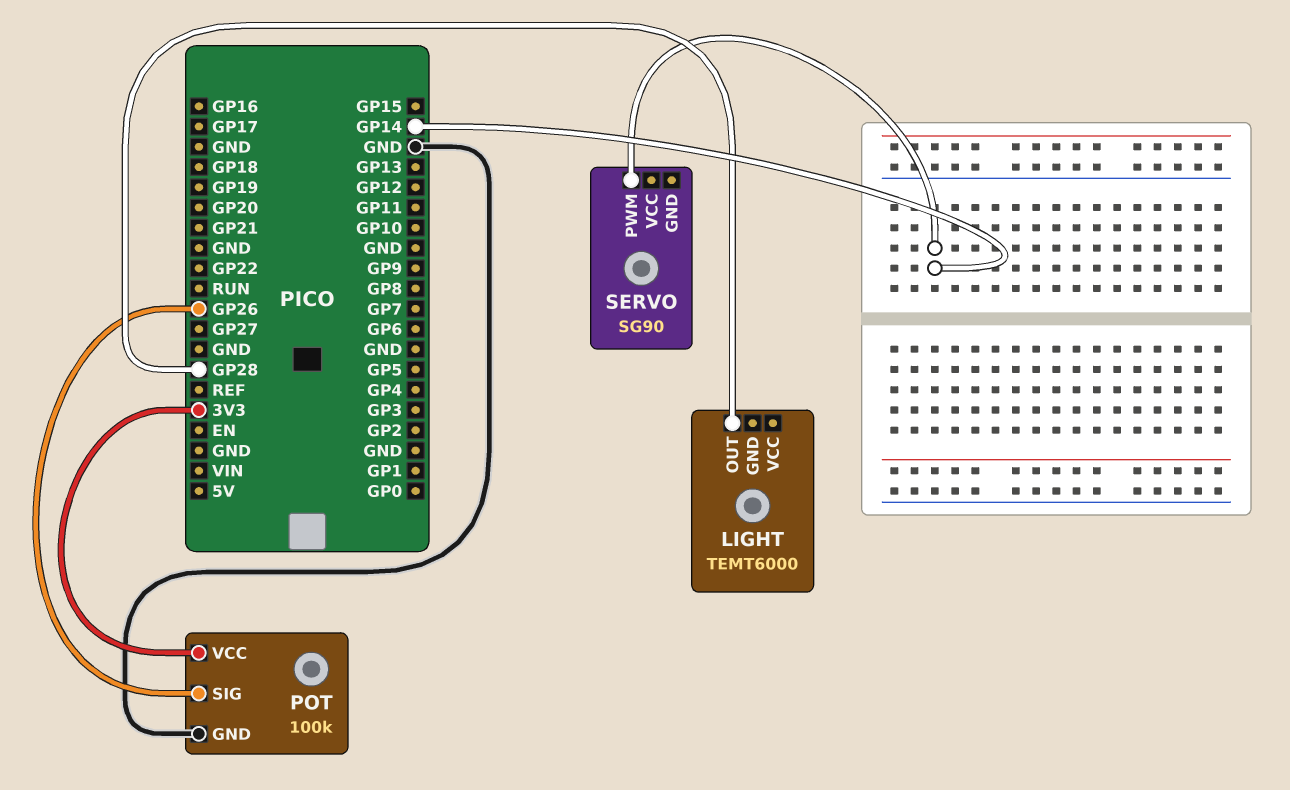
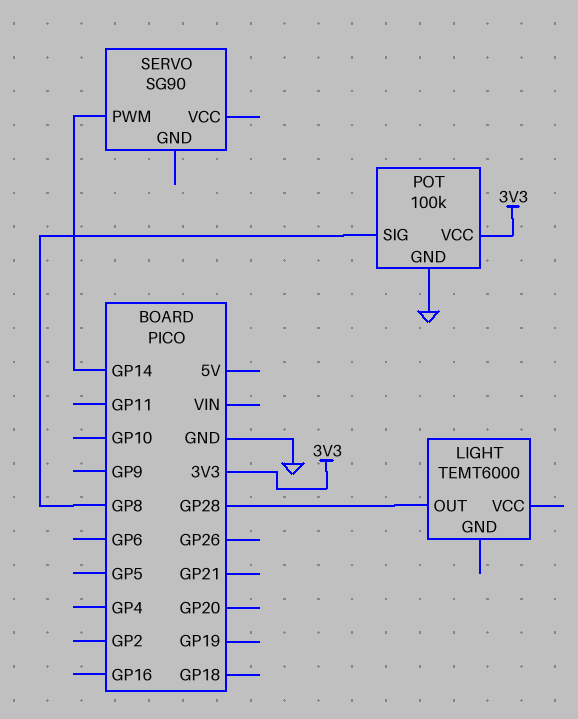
POT pin SIG: GP26 -> GP8

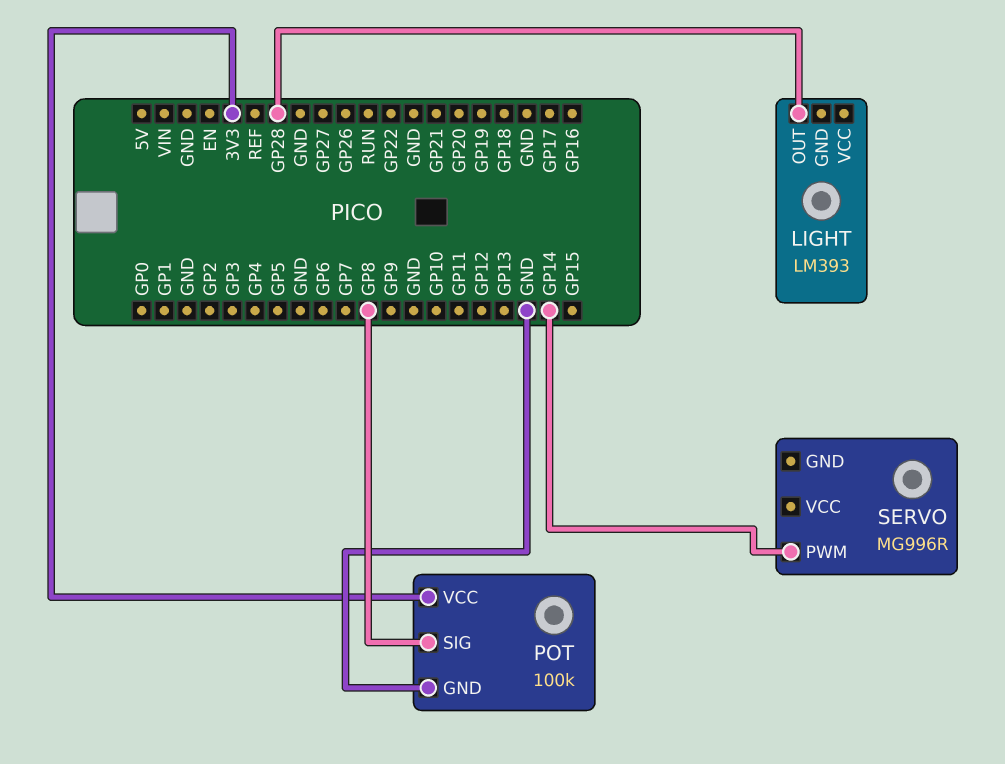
LIGHT: TEMT6000 -> LM393
SERVO: SG90 -> MG996R

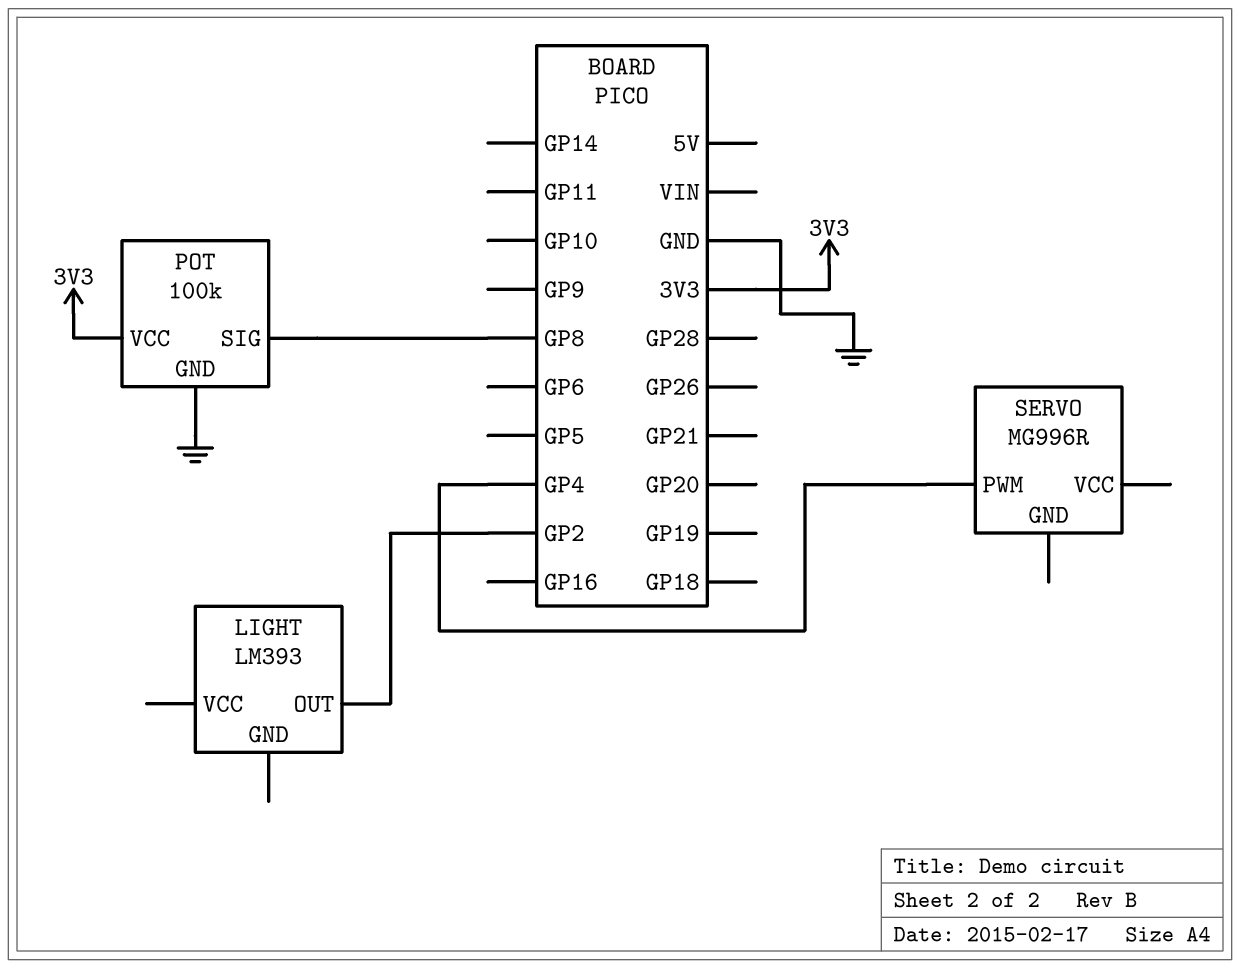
LIGHT pin OUT: GP28 -> GP2
SERVO pin PWM: GP14 -> GP4

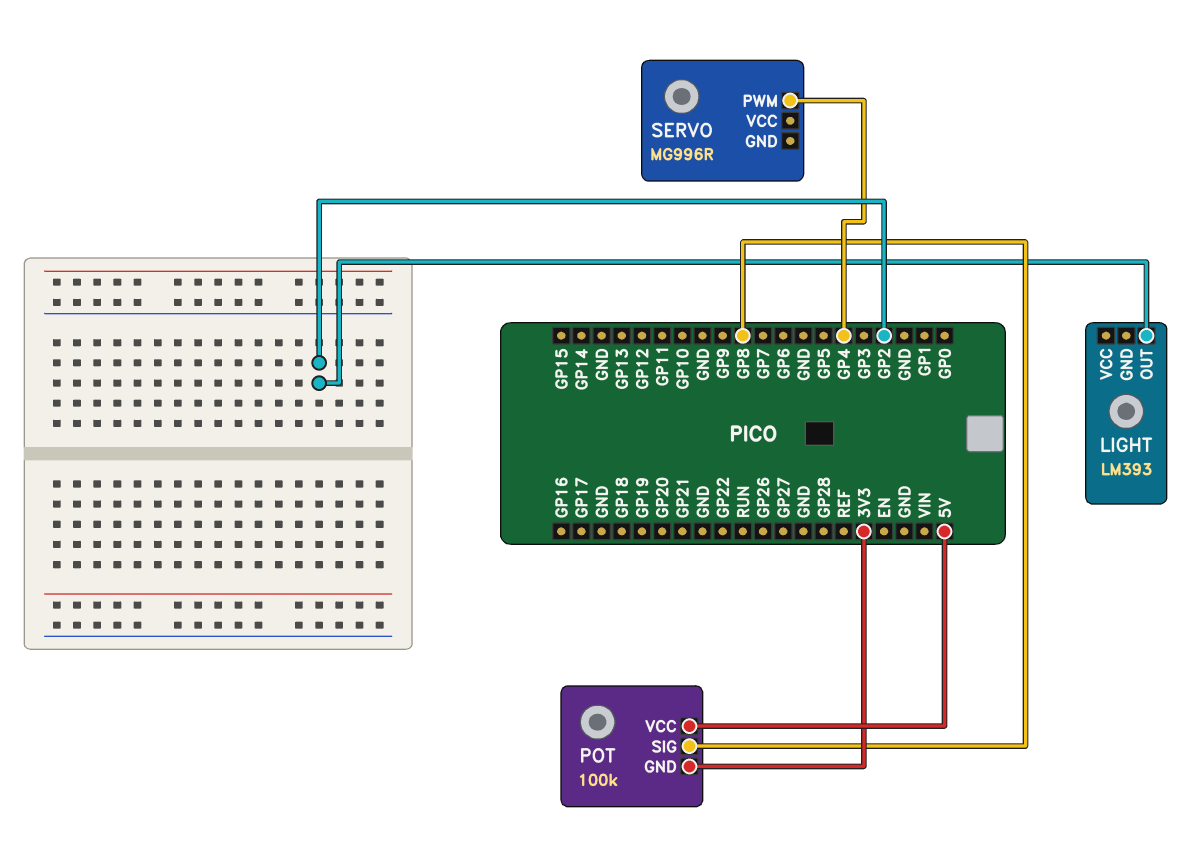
POT pin GND: GND -> 3V3
POT pin VCC: 3V3 -> 5V

